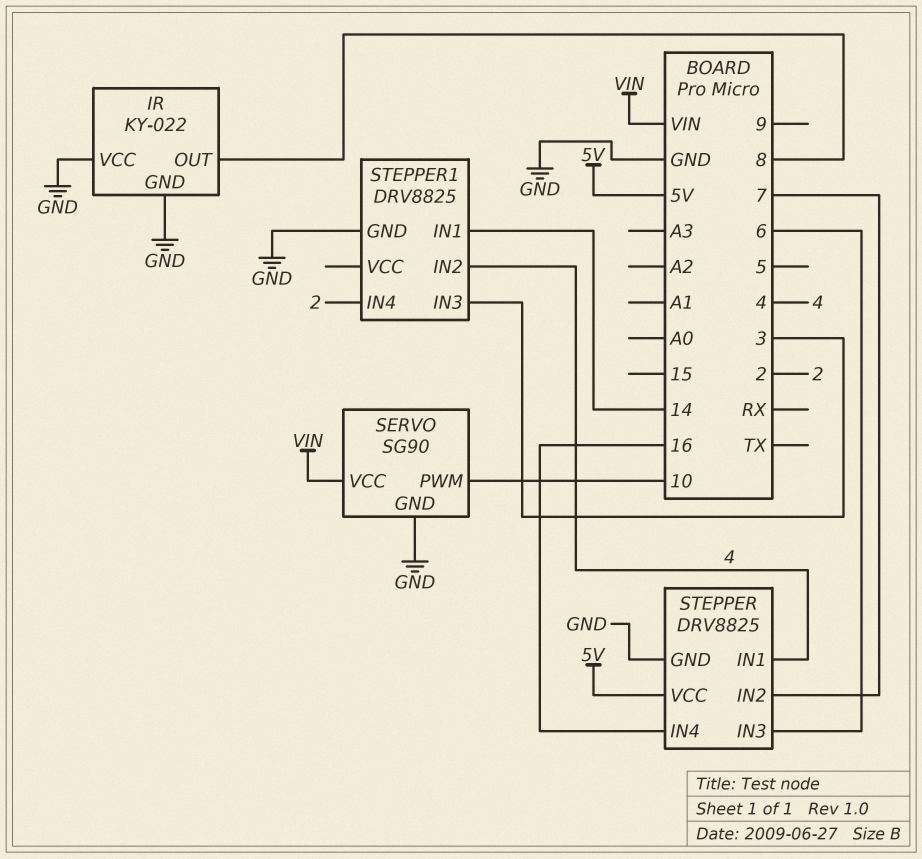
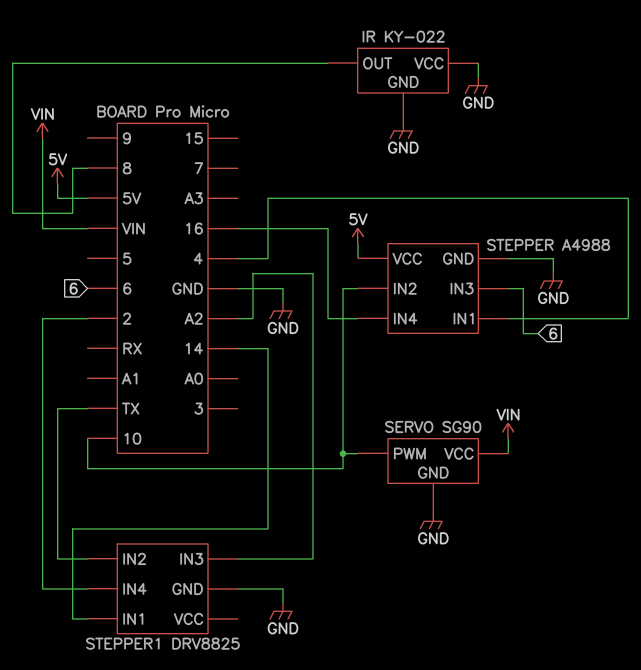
STEPPER: DRV8825 -> A4988
STEPPER pin IN2: 7 -> 10
STEPPER1 pin IN2: 4 -> TX
STEPPER1 pin IN3: 3 -> A2

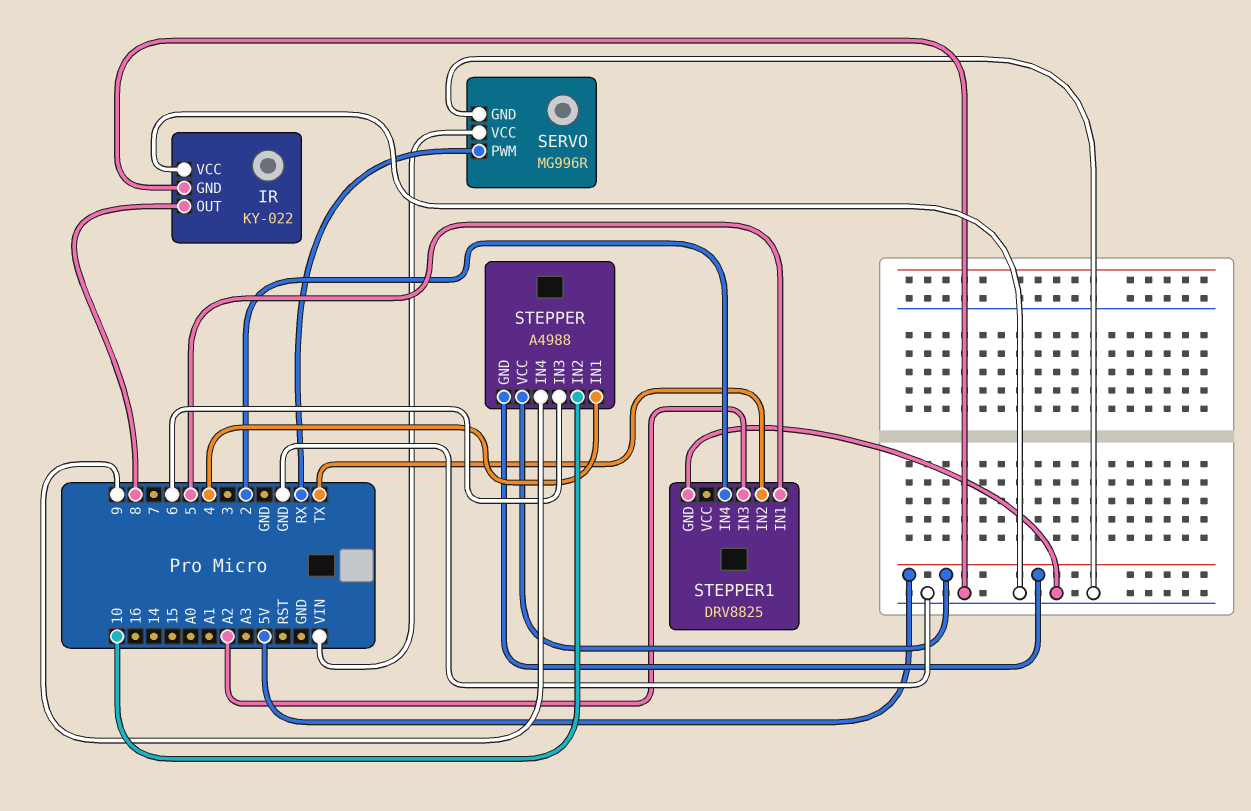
SERVO: SG90 -> MG996R
SERVO pin PWM: 10 -> RX
STEPPER pin GND: GND -> 5V
STEPPER pin IN4: 16 -> 9
STEPPER1 pin IN1: 14 -> 5

